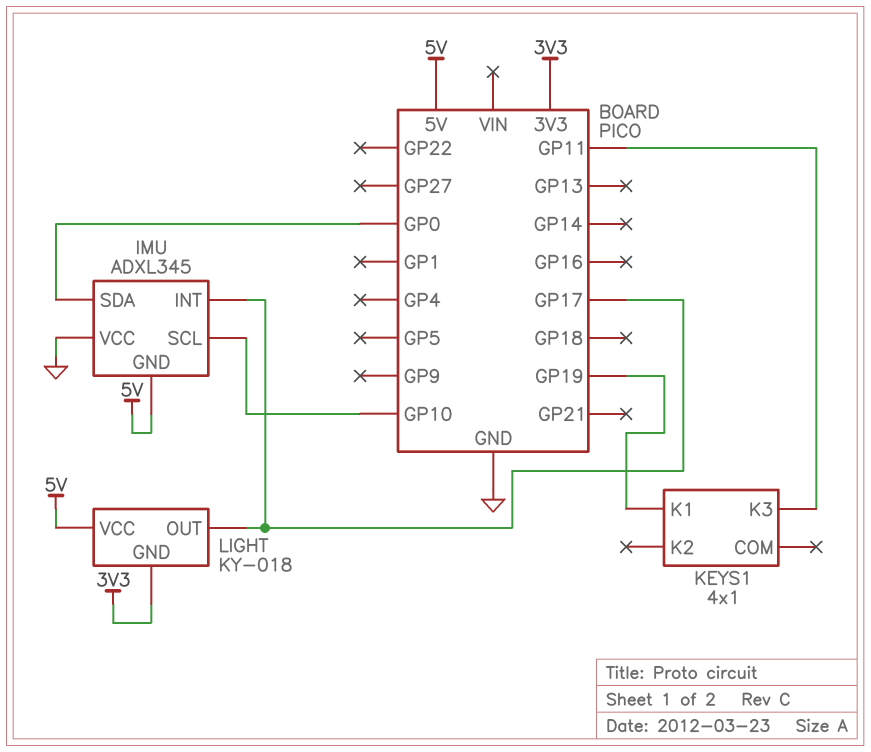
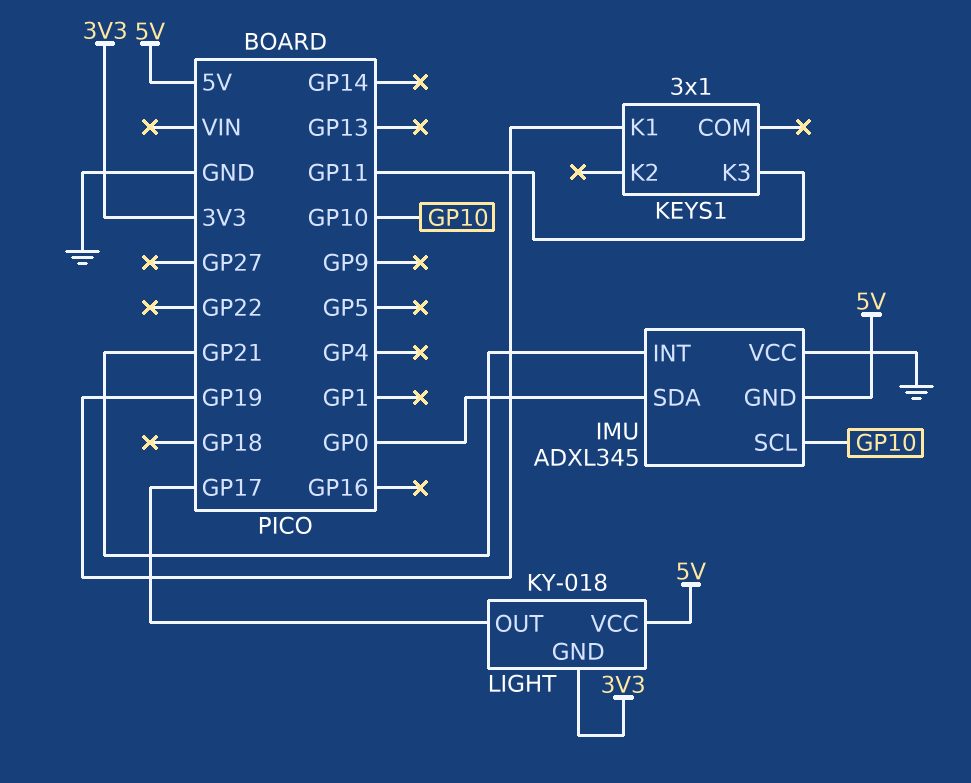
IMU pin INT: GP17 -> GP21
KEYS1: 4x1 -> 3x1

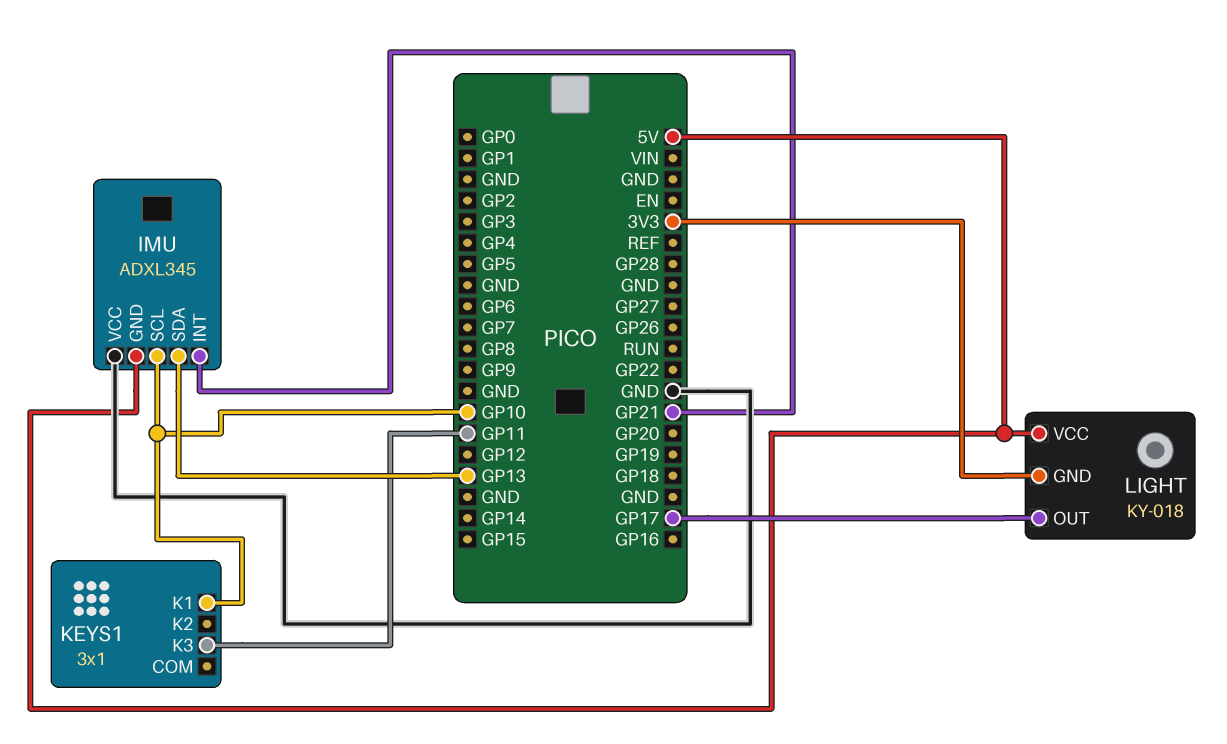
IMU pin SDA: GP0 -> GP13
KEYS1 pin K1: GP19 -> GP10

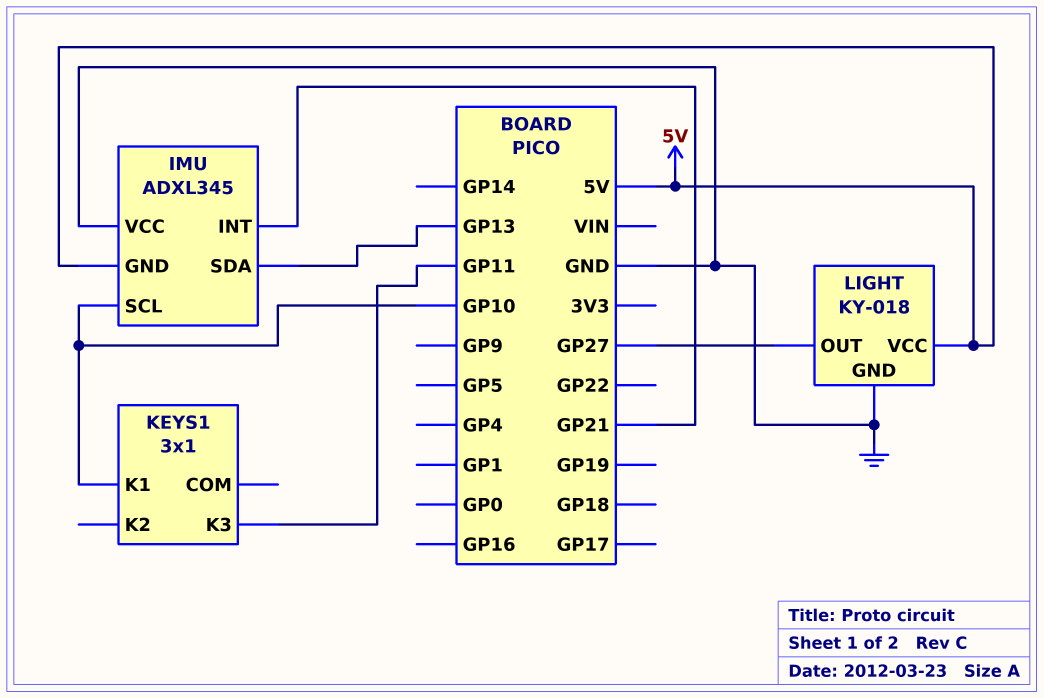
LIGHT pin GND: 3V3 -> GND
LIGHT pin OUT: GP17 -> GP27

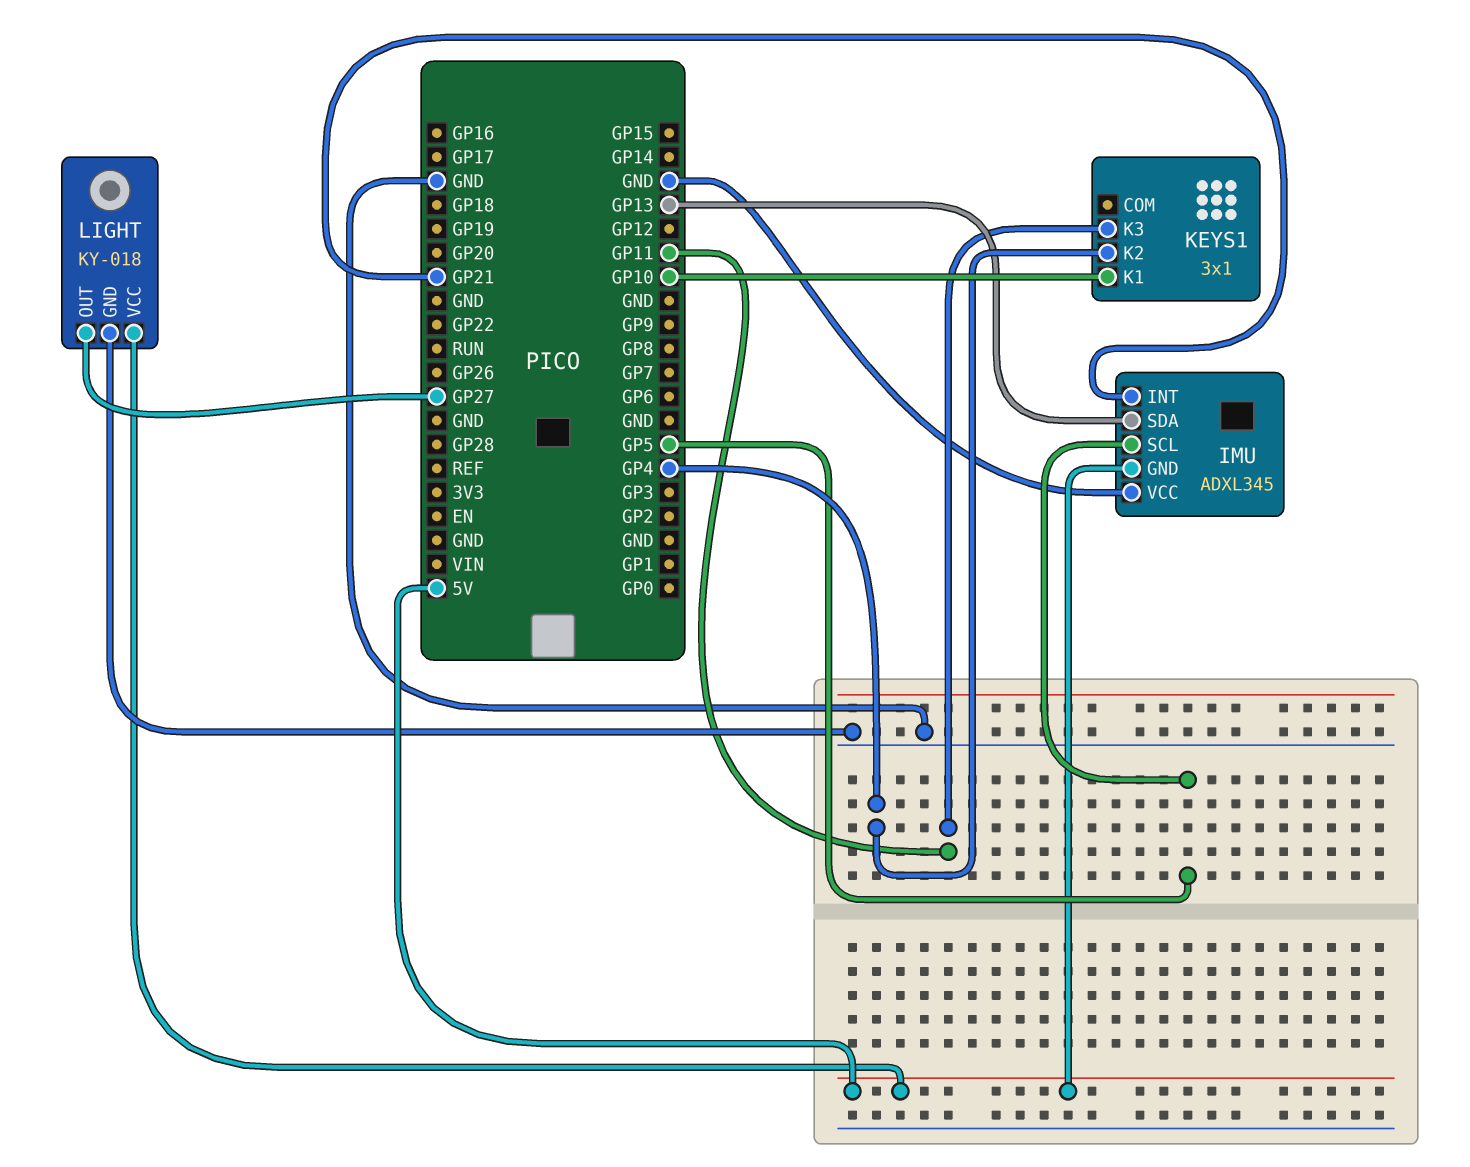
IMU pin SCL: GP10 -> GP5
KEYS1 pin K2: none -> GP4

